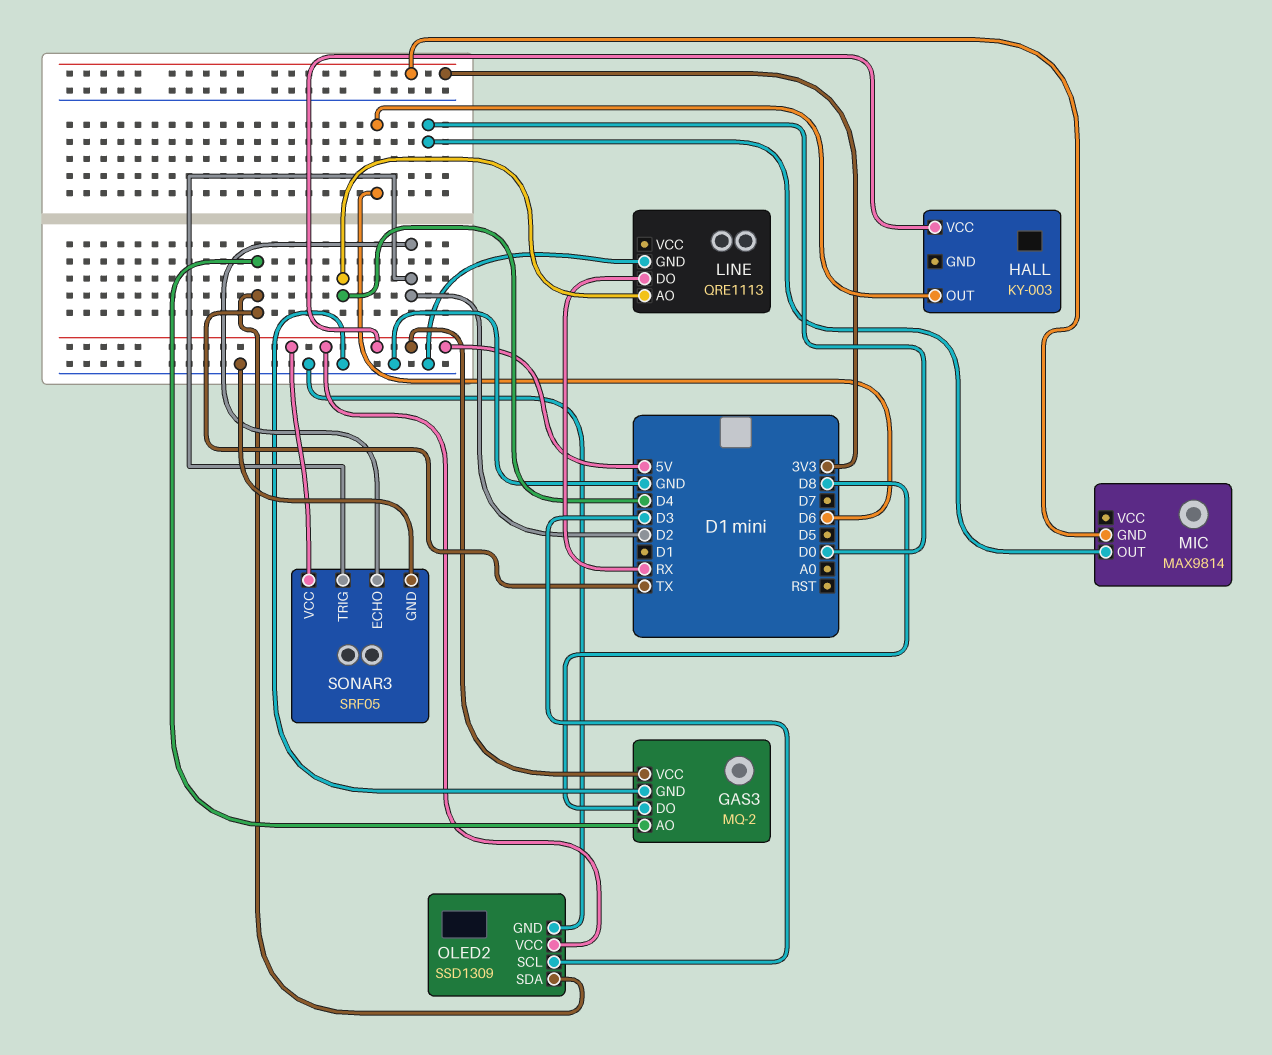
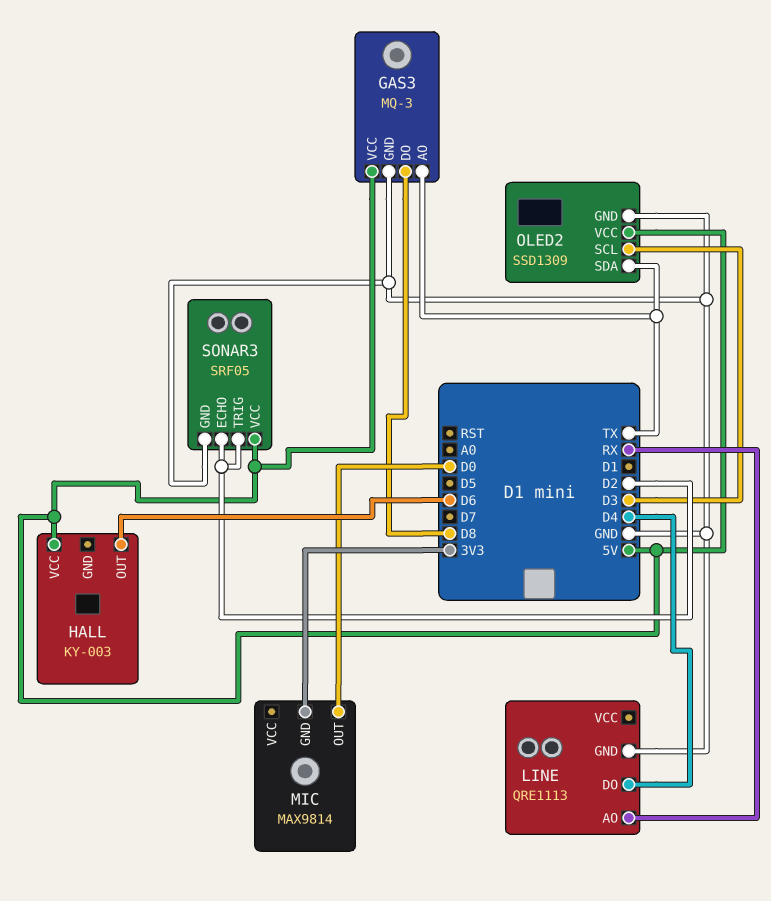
GAS3: MQ-2 -> MQ-3
LINE pin AO: D4 -> RX
LINE pin DO: RX -> D4

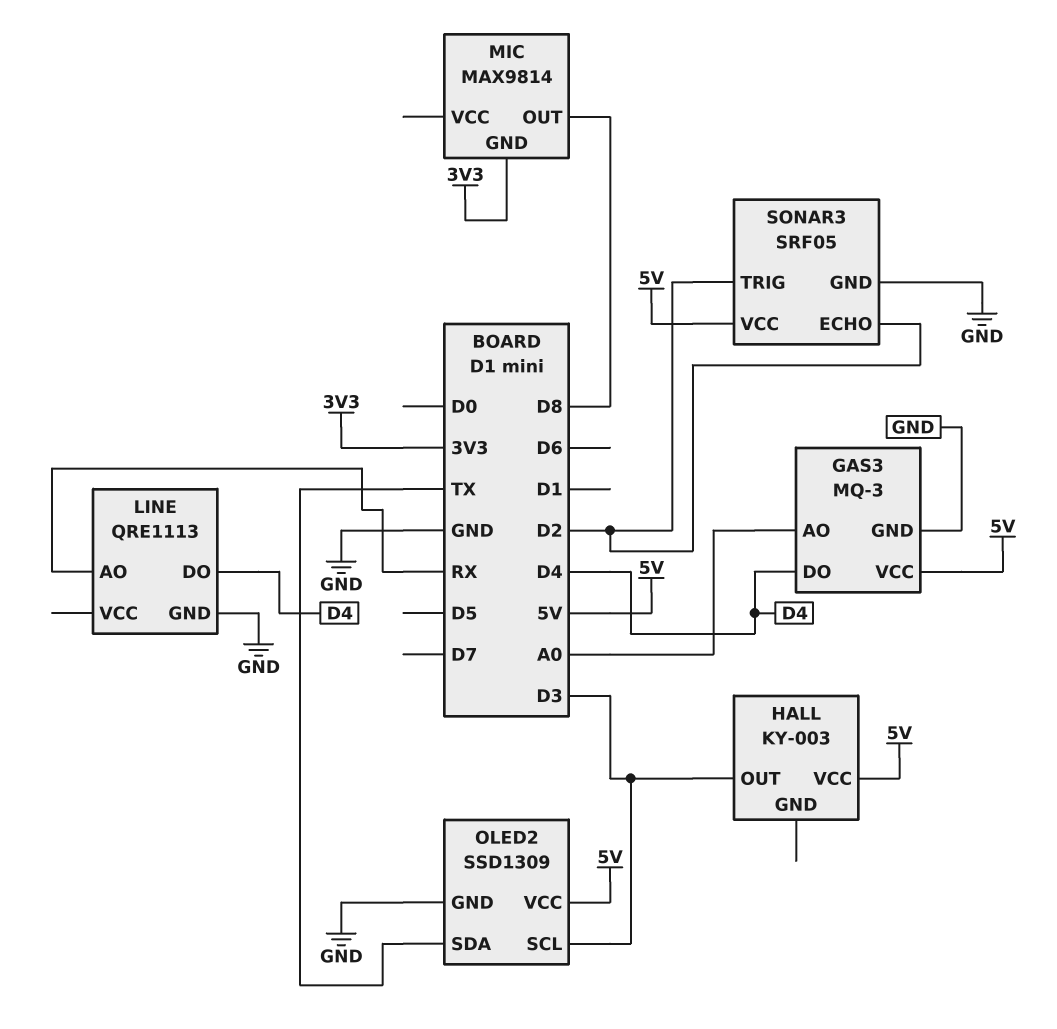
GAS3 pin AO: TX -> A0
GAS3 pin DO: D8 -> D4
HALL pin OUT: D6 -> D3
MIC pin OUT: D0 -> D8

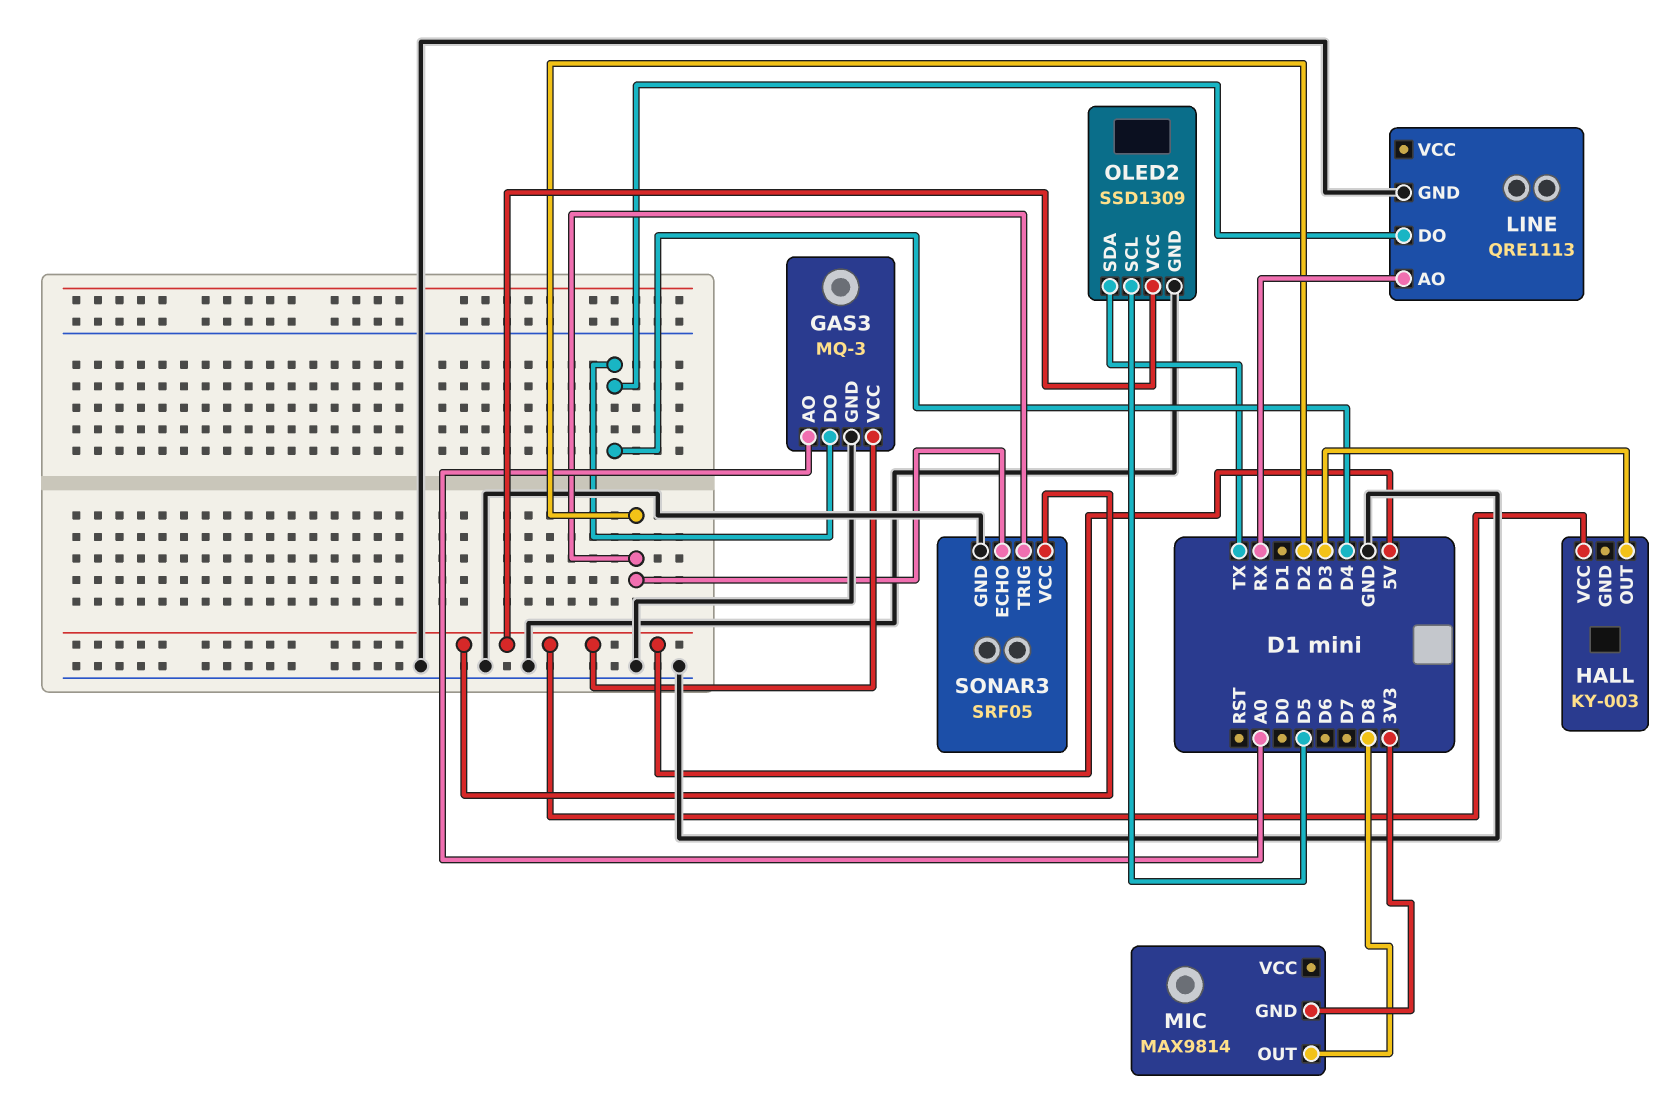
OLED2 pin SCL: D3 -> D5

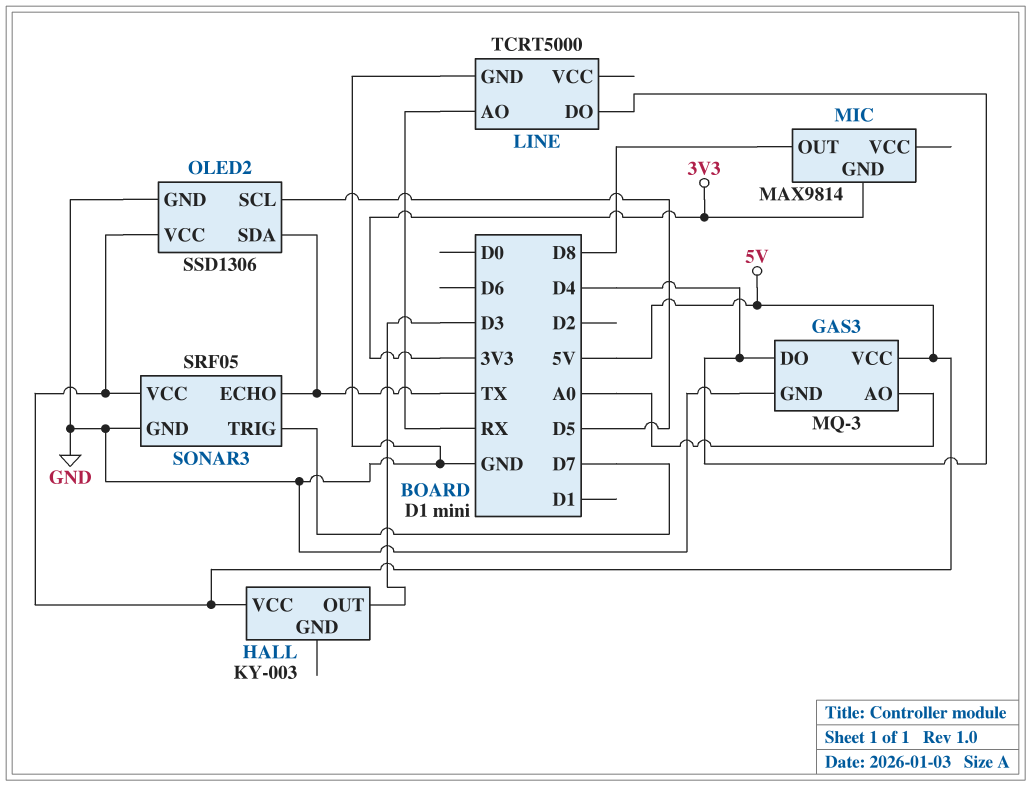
LINE: QRE1113 -> TCRT5000
OLED2: SSD1309 -> SSD1306
SONAR3 pin ECHO: D2 -> TX
SONAR3 pin TRIG: D2 -> D7

